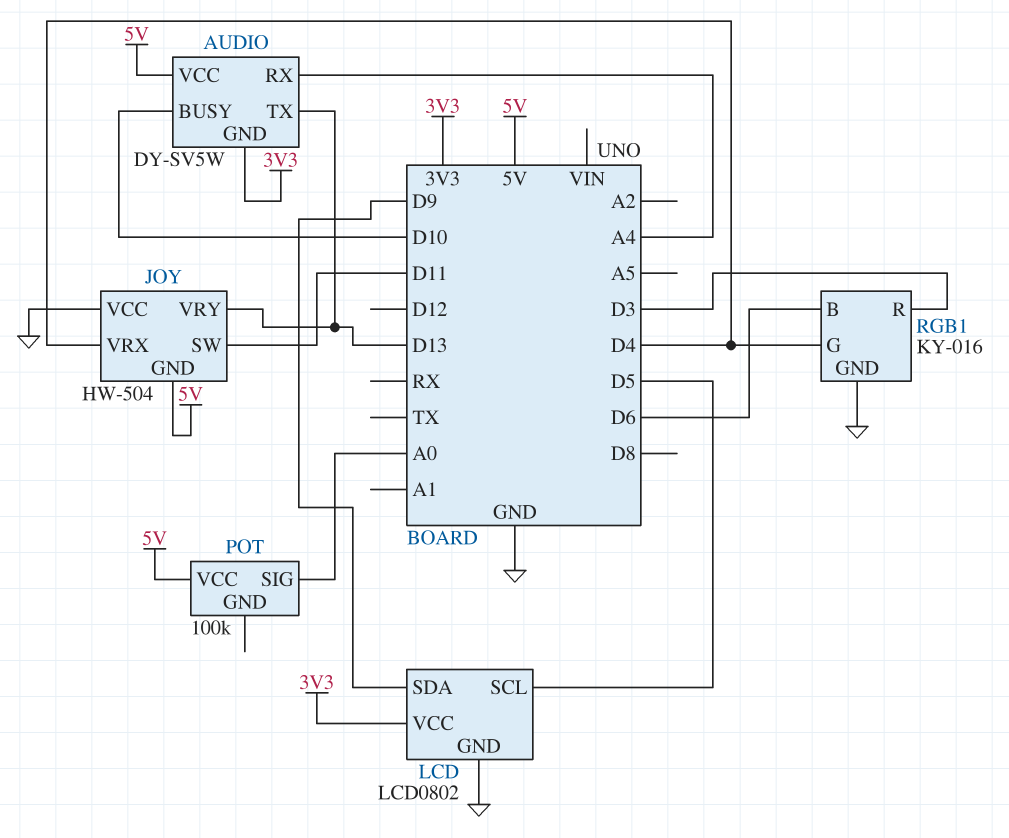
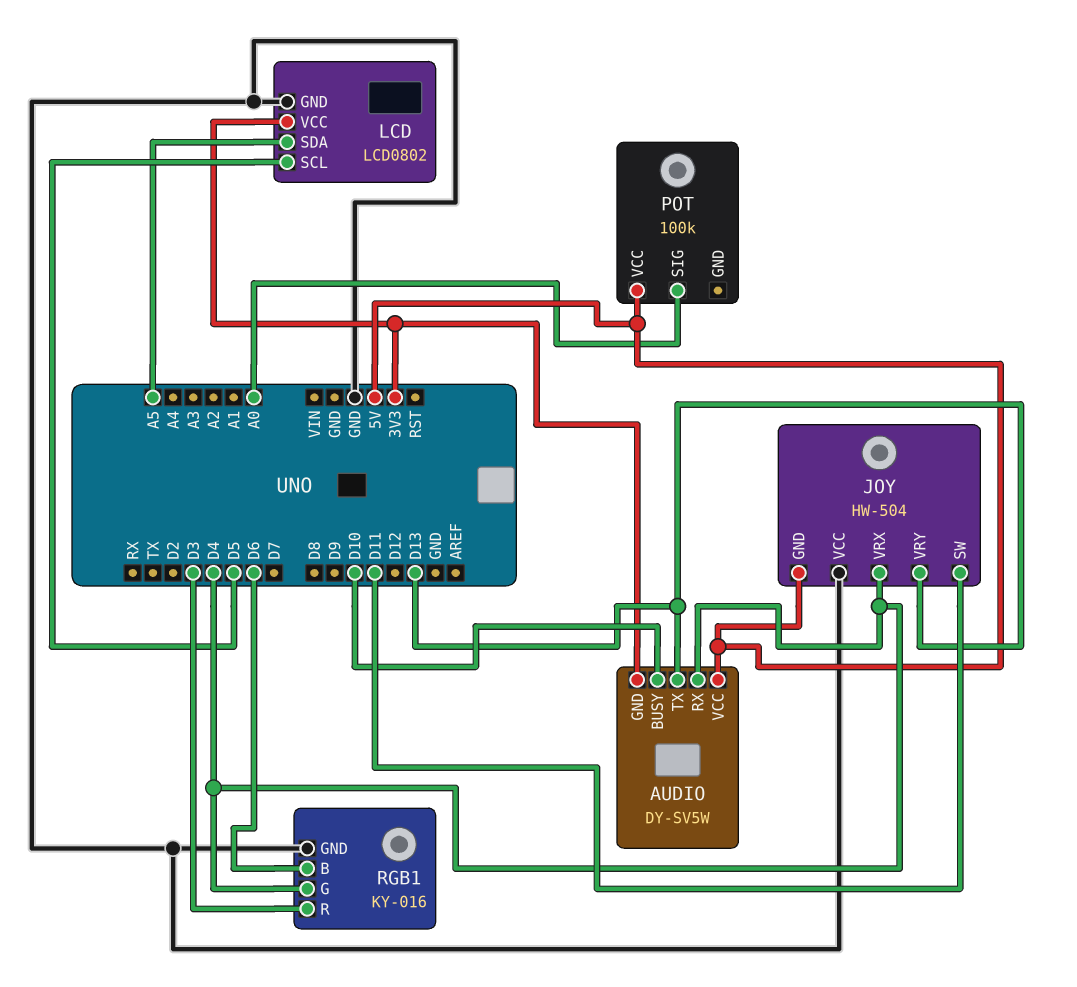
AUDIO pin RX: A4 -> D4
LCD pin SDA: D9 -> A5

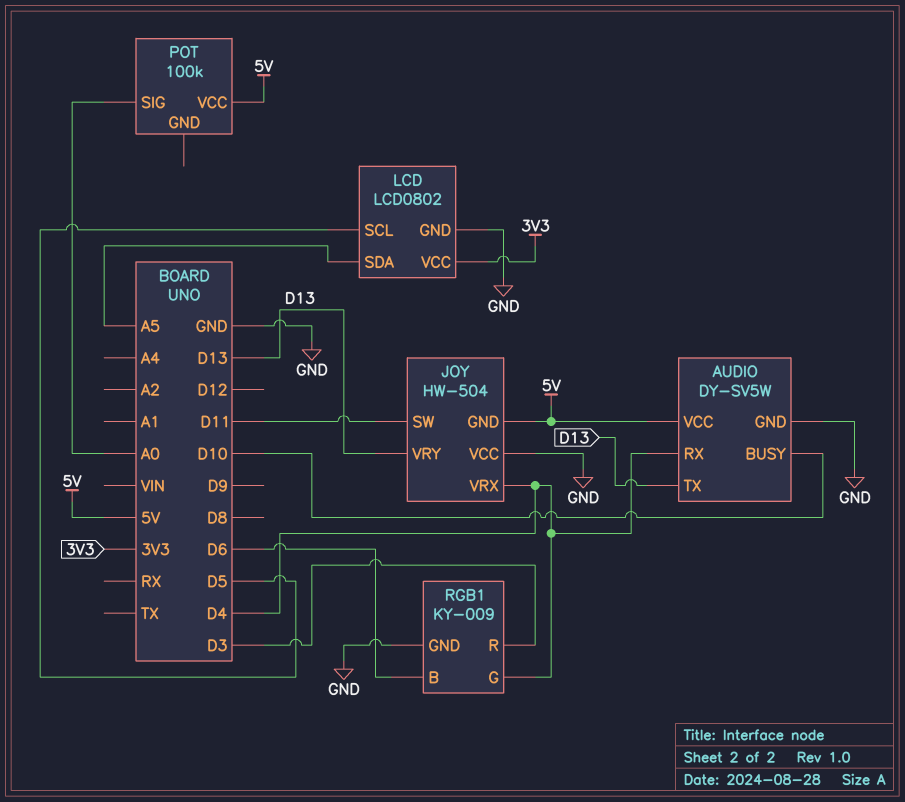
AUDIO pin GND: 3V3 -> GND
RGB1: KY-016 -> KY-009

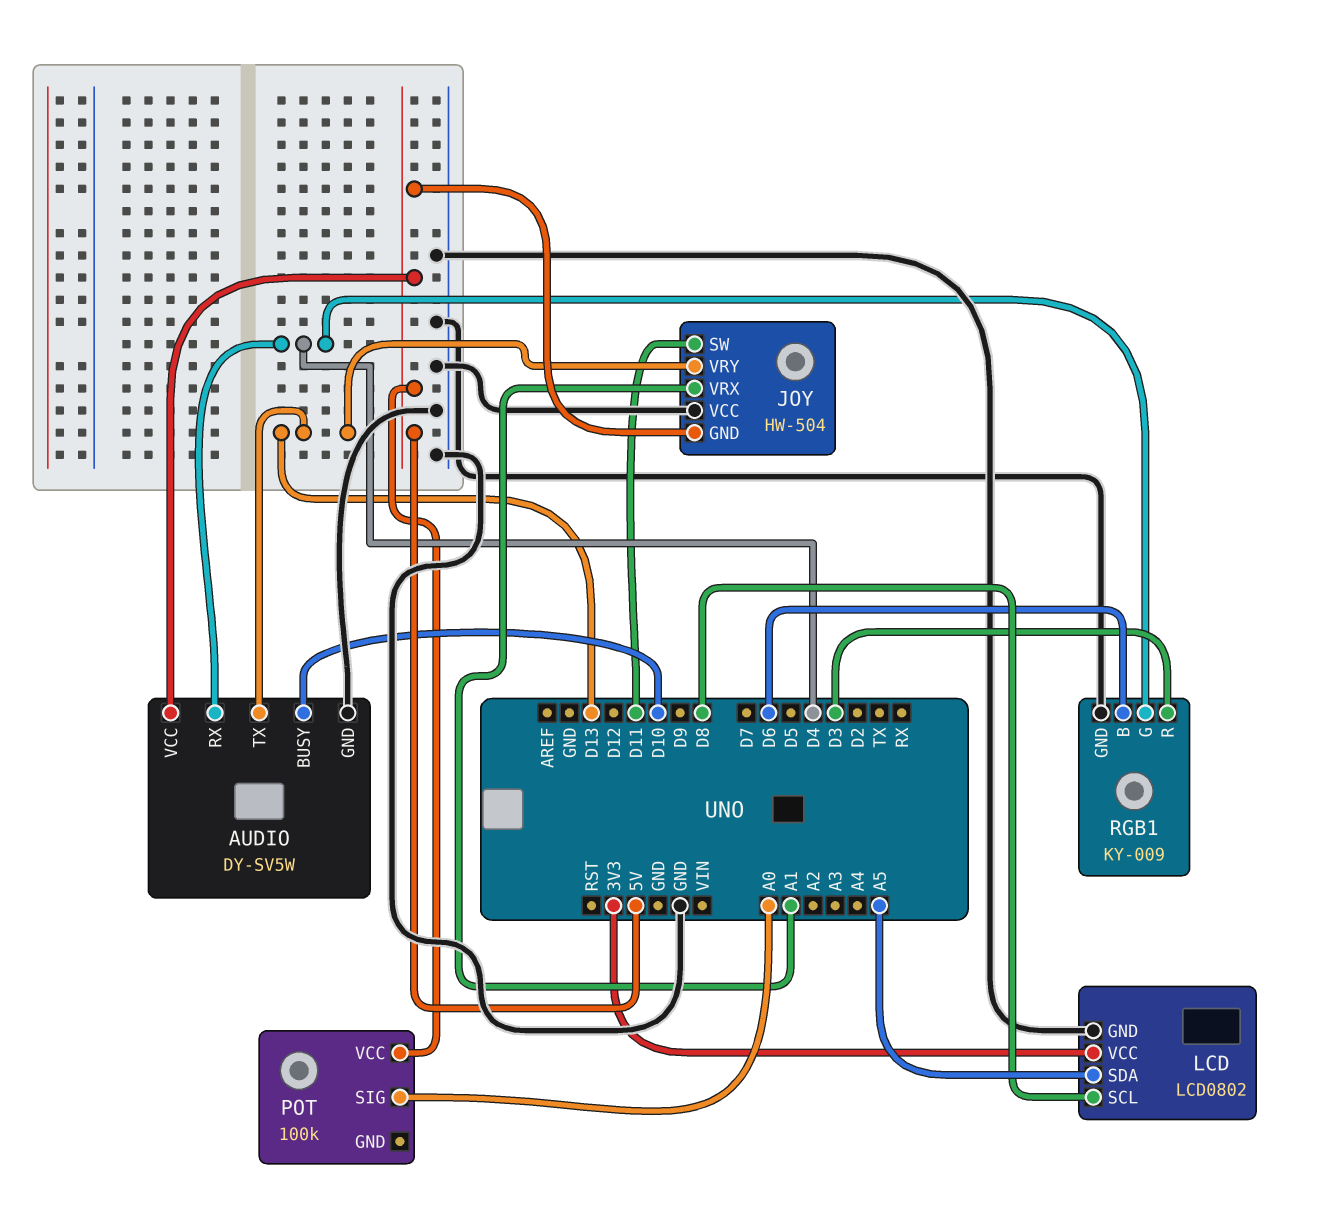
JOY pin VRX: D4 -> A1
LCD pin SCL: D5 -> D8

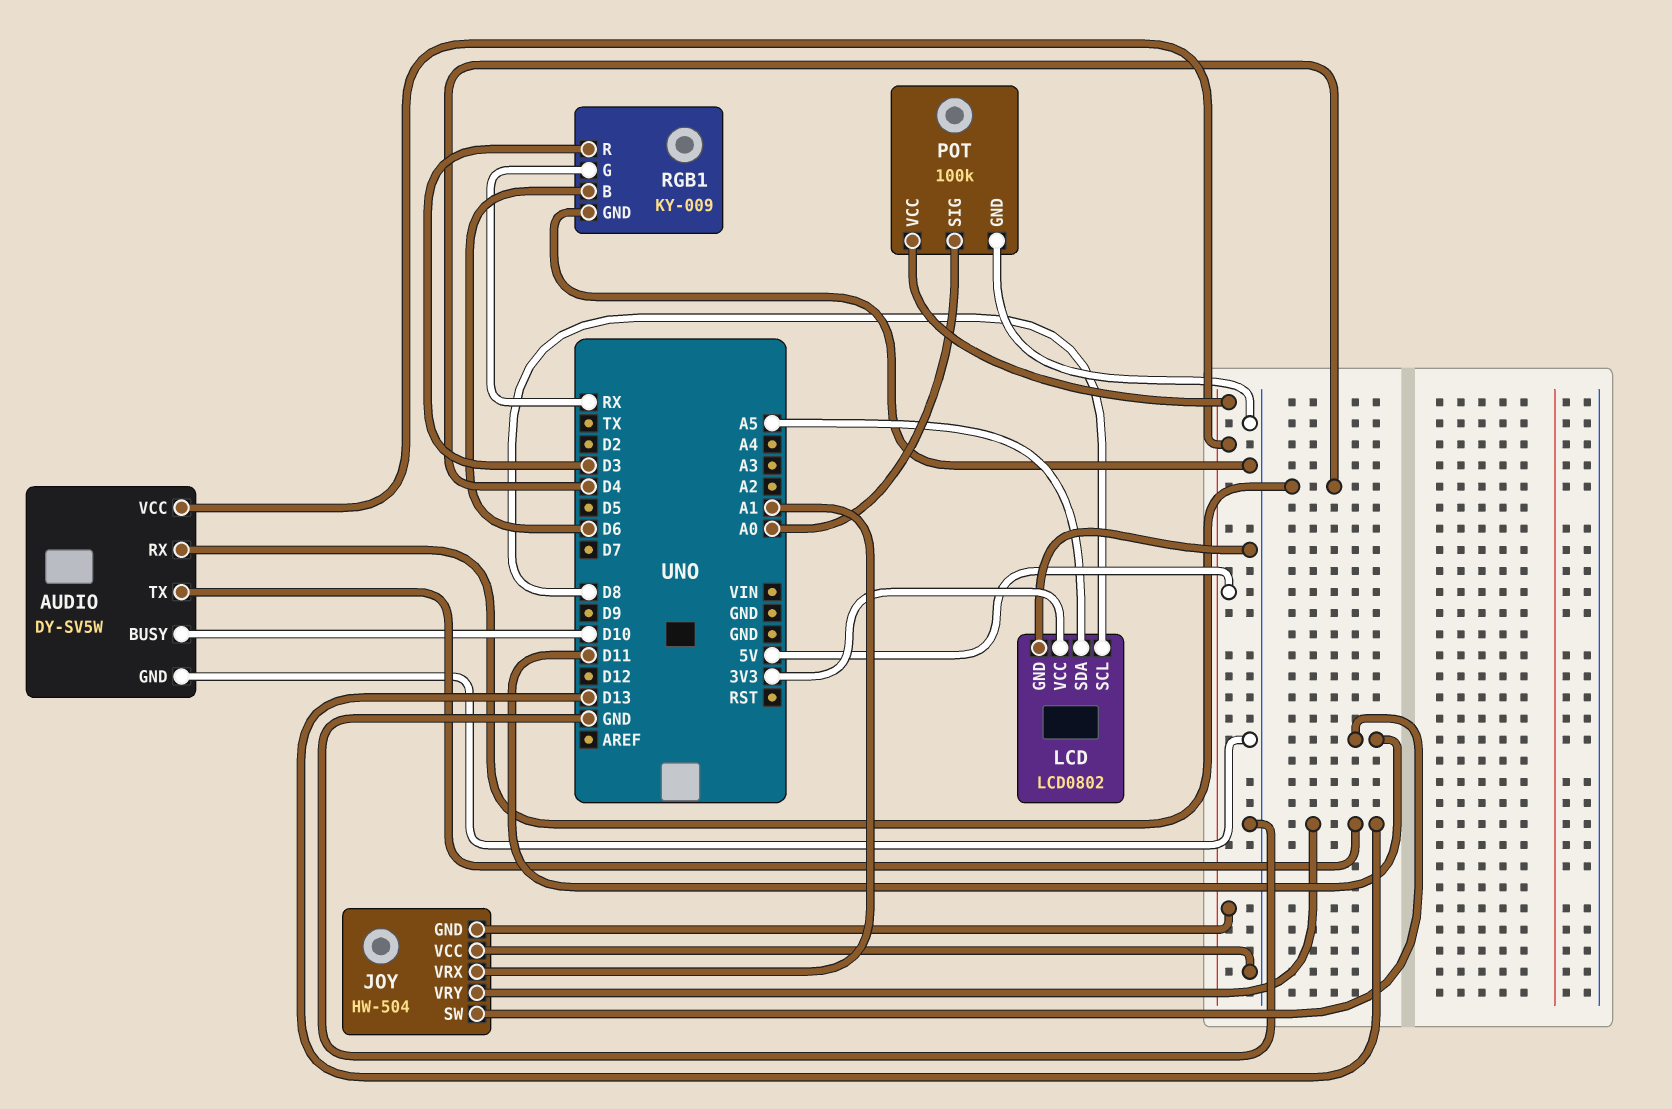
POT pin GND: none -> GND
RGB1 pin G: D4 -> RX

